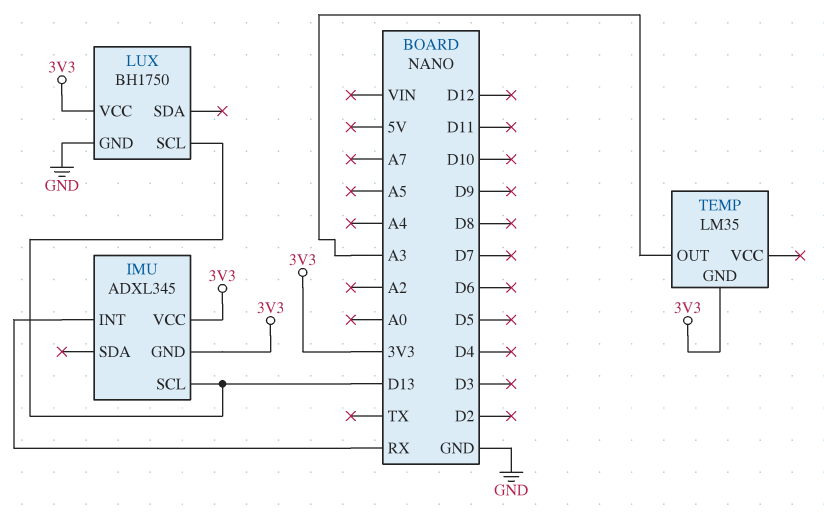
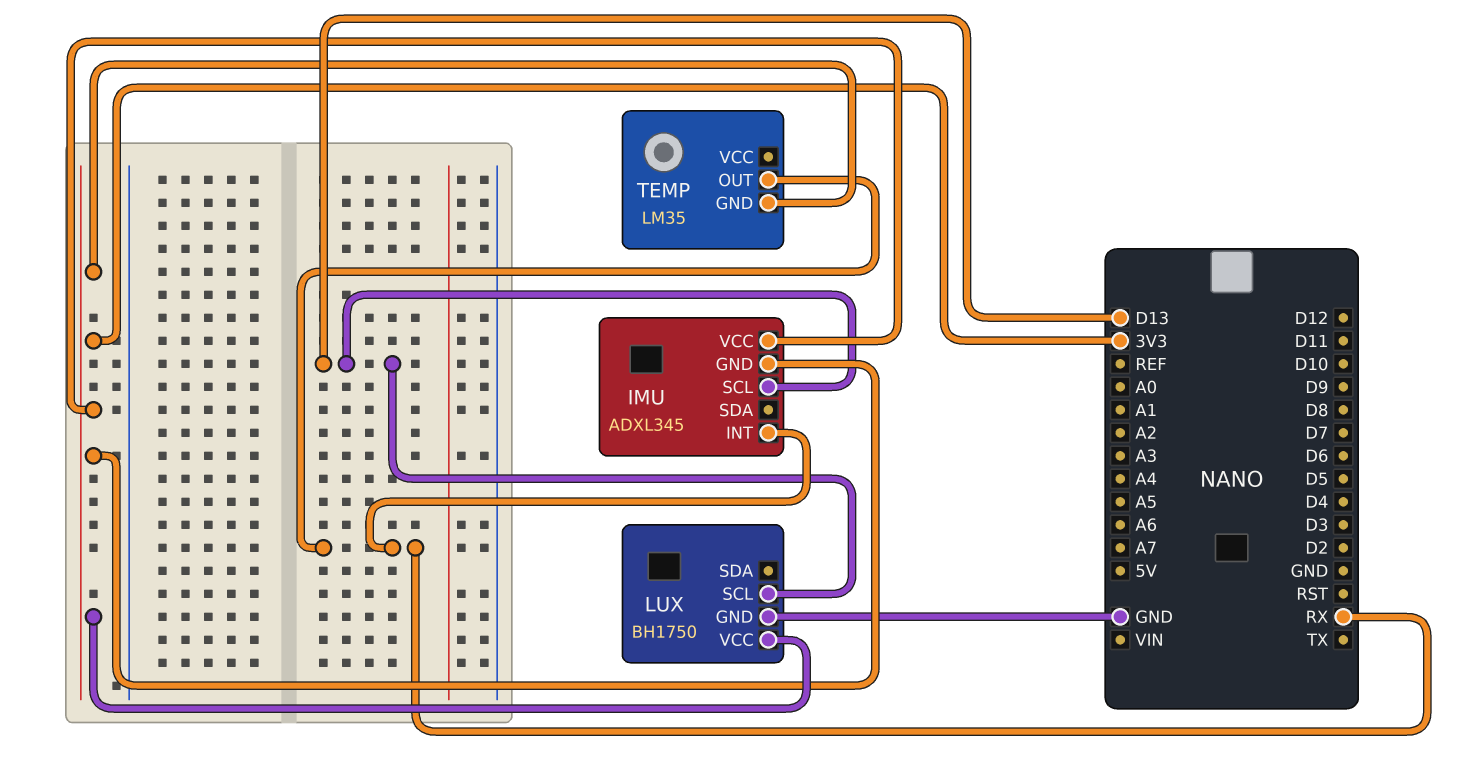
TEMP pin OUT: A3 -> RX

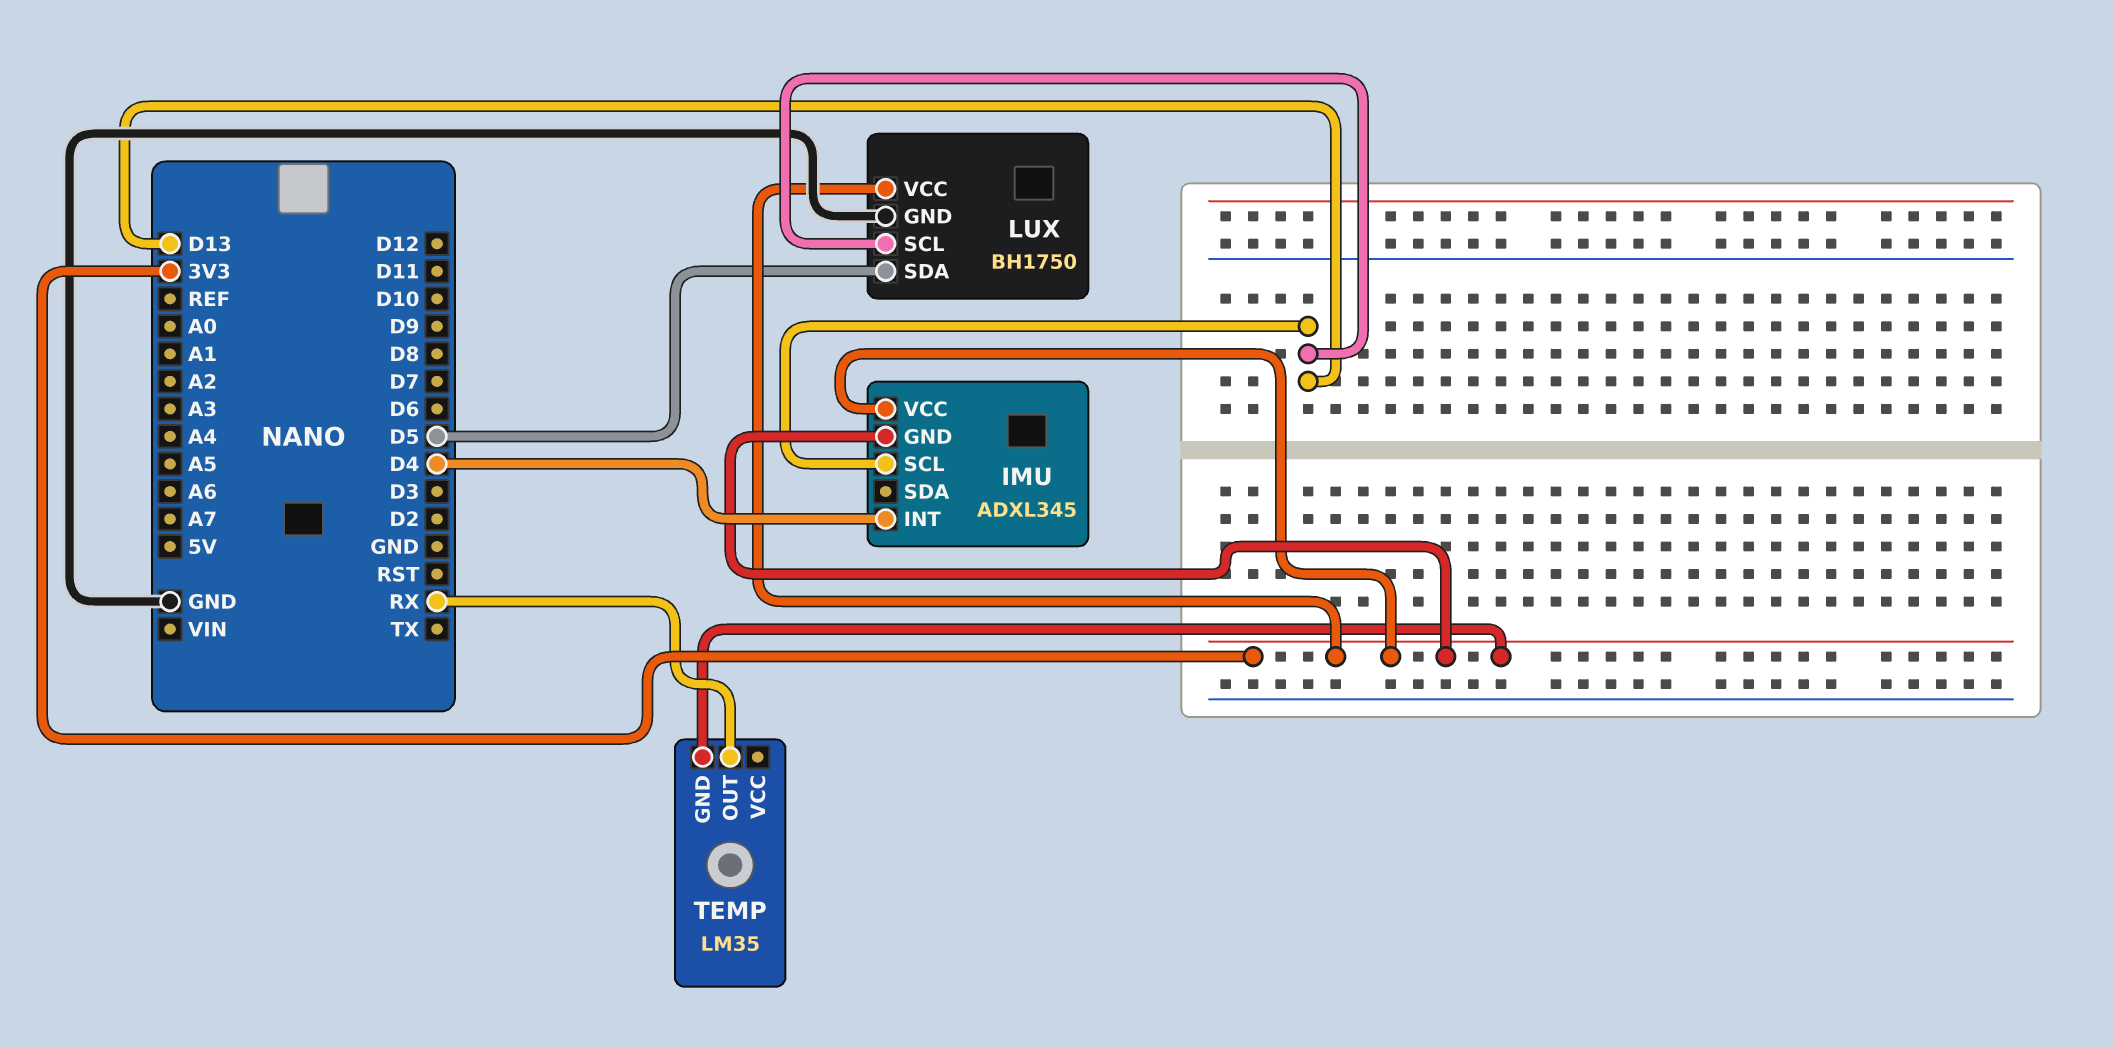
IMU pin INT: RX -> D4
LUX pin SDA: none -> D5

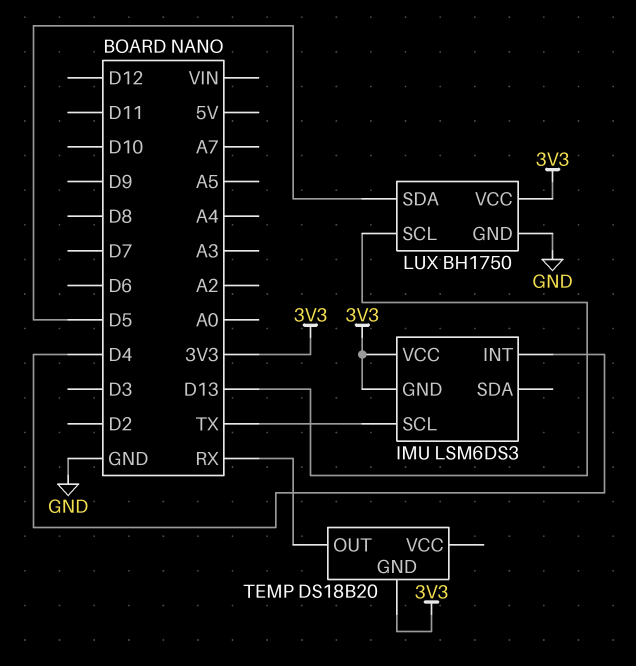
IMU: ADXL345 -> LSM6DS3
IMU pin SCL: D13 -> TX
TEMP: LM35 -> DS18B20

